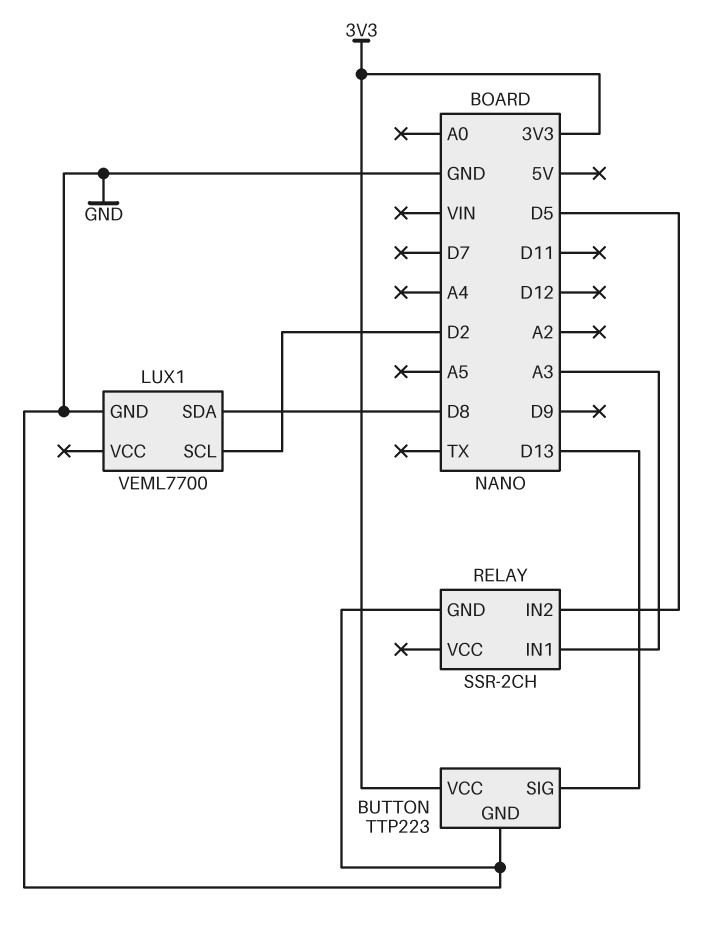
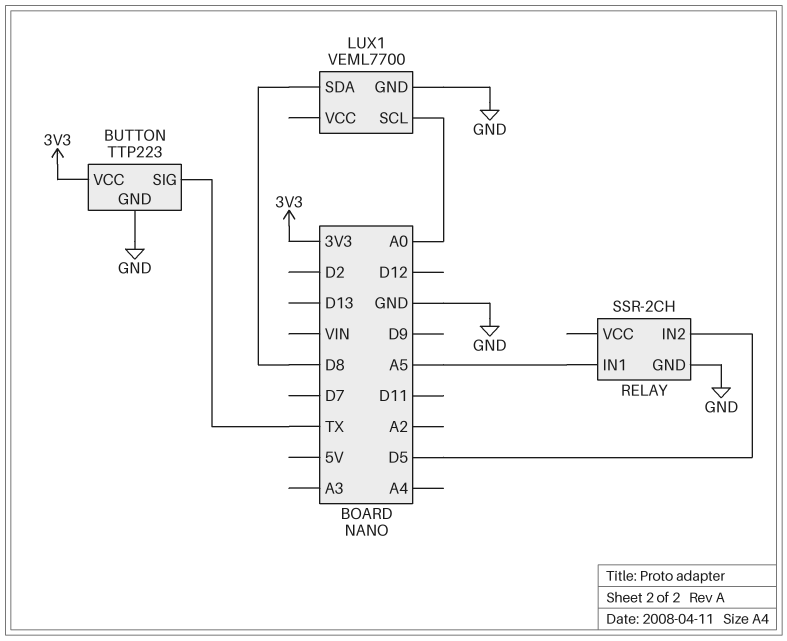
BUTTON pin SIG: D13 -> TX
LUX1 pin SCL: D2 -> A0
RELAY pin IN1: A3 -> A5

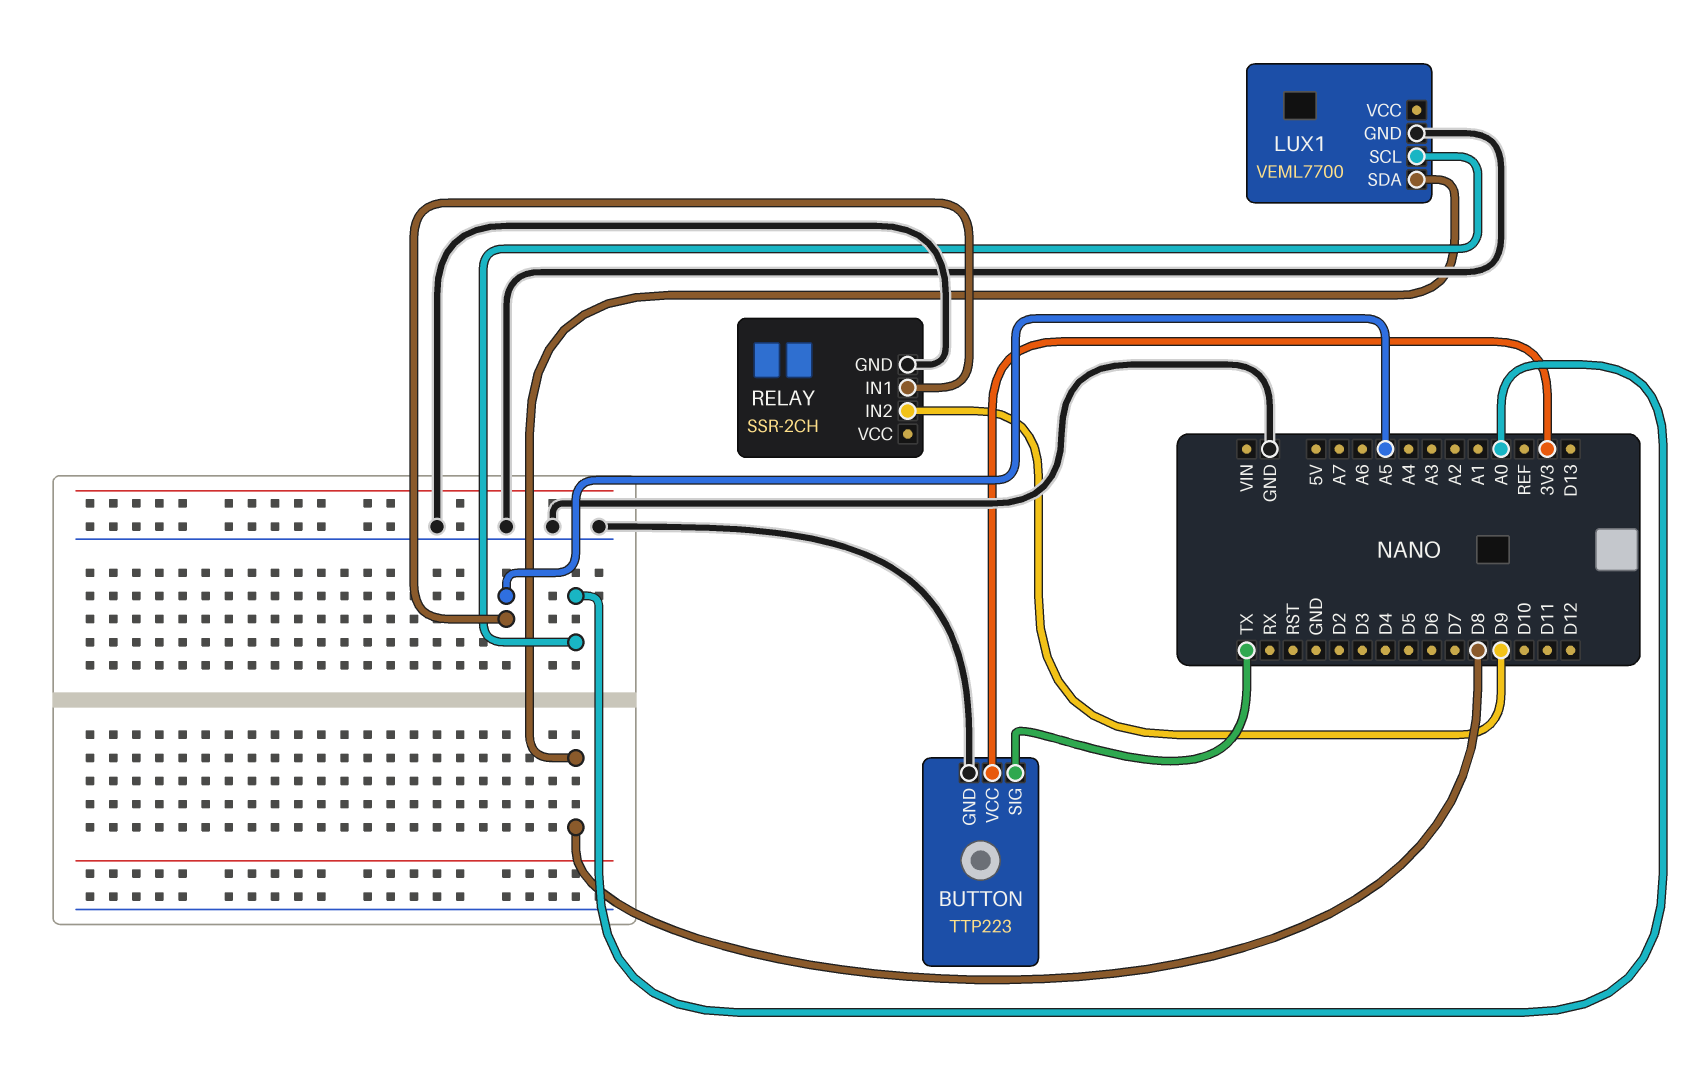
RELAY pin IN2: D5 -> D9

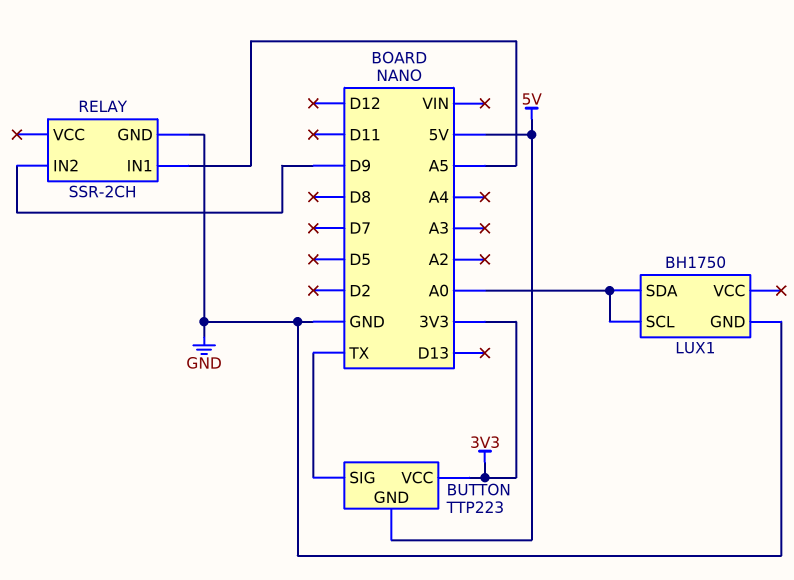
BUTTON pin GND: GND -> 5V
LUX1: VEML7700 -> BH1750
LUX1 pin SDA: D8 -> A0

